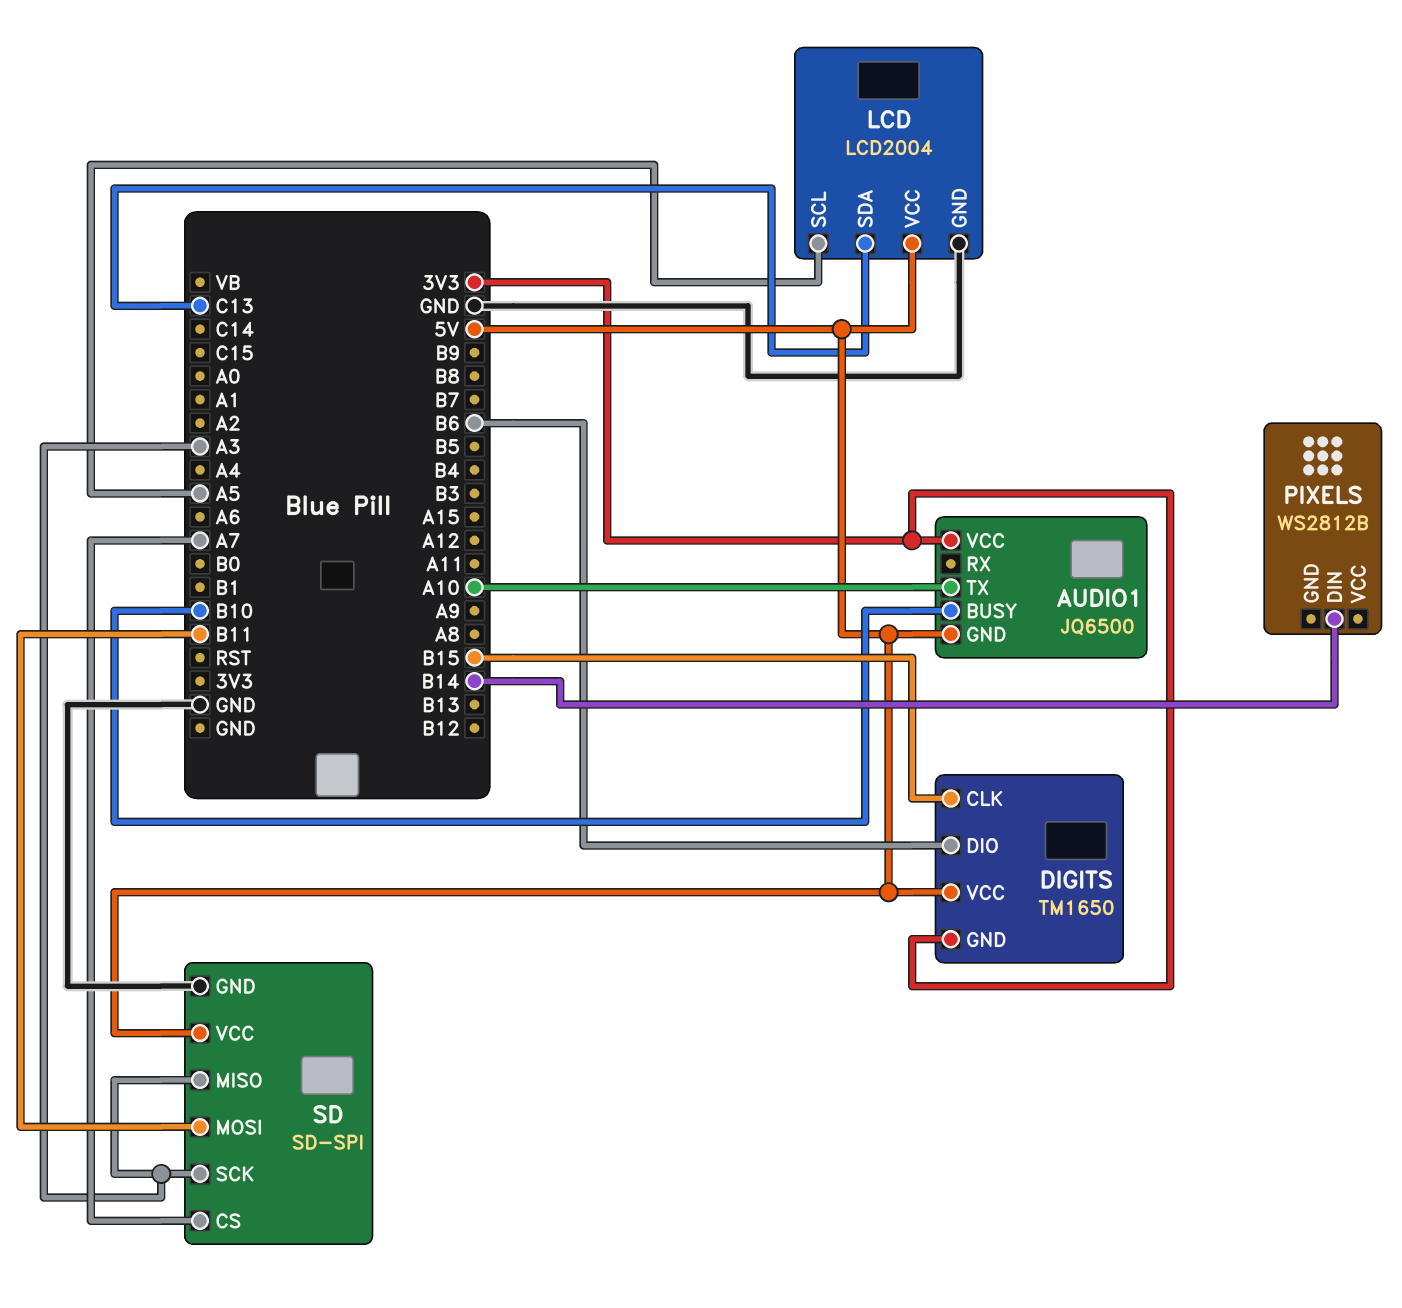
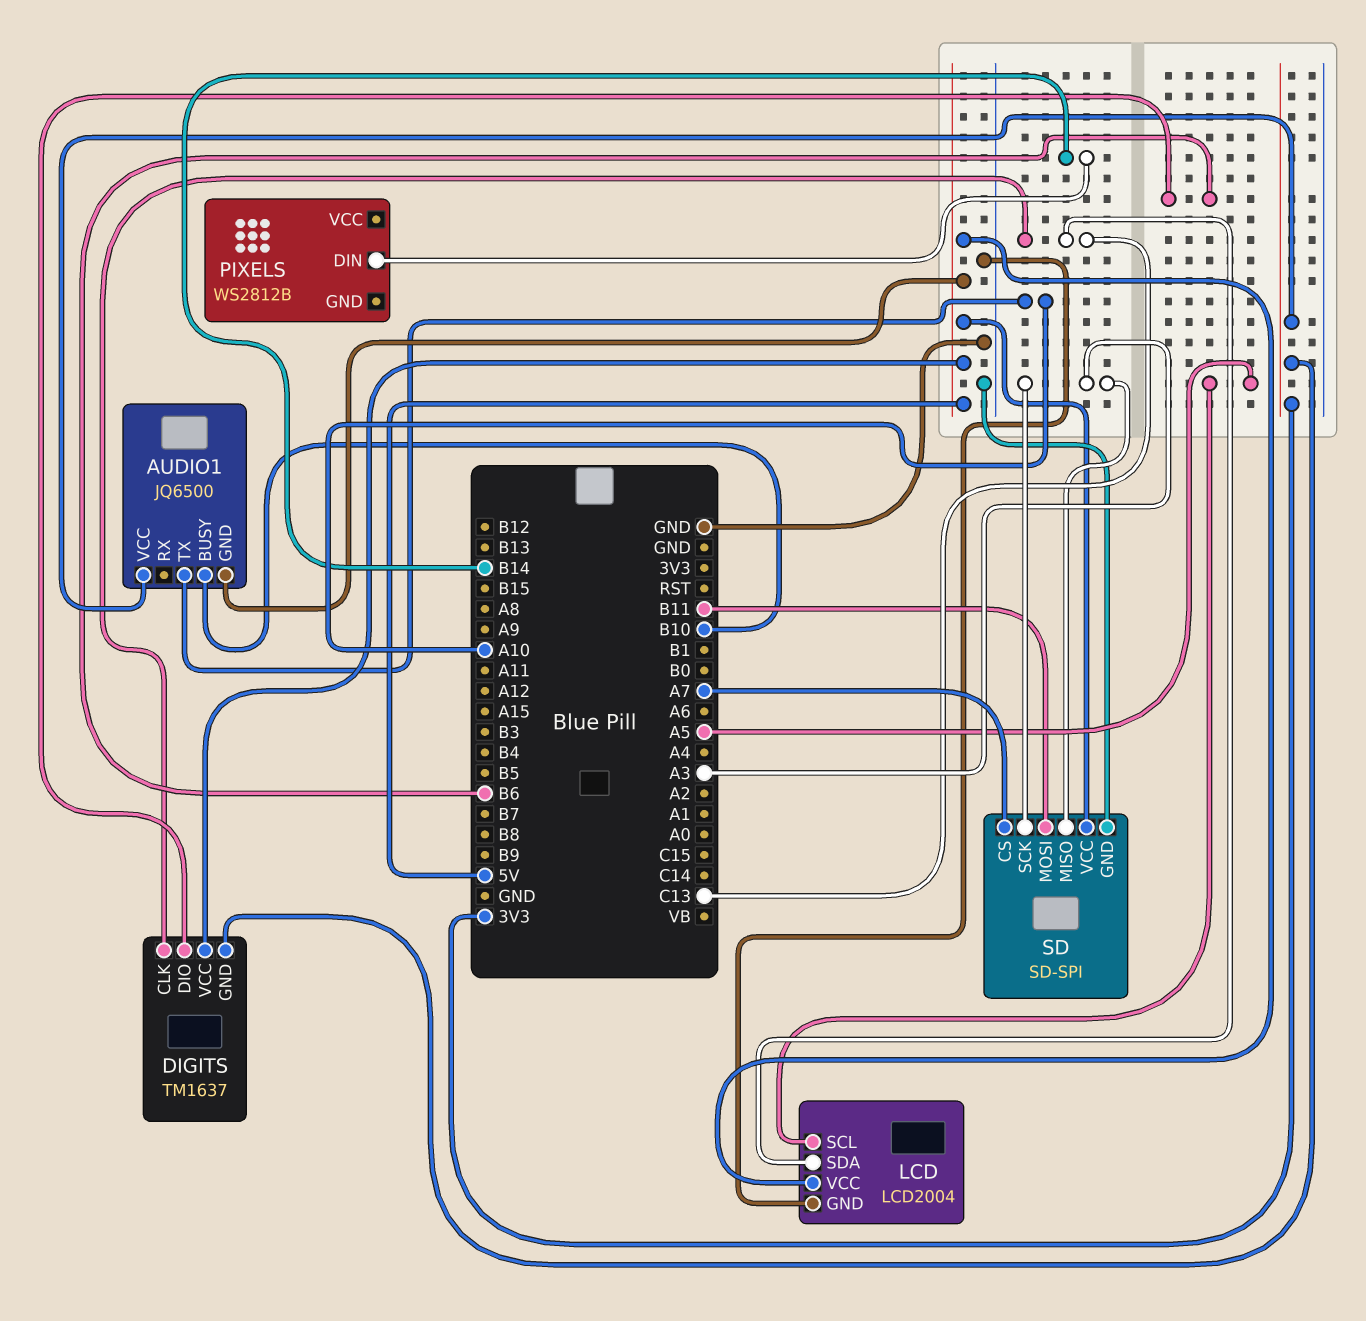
DIGITS: TM1650 -> TM1637
DIGITS pin CLK: B15 -> C13

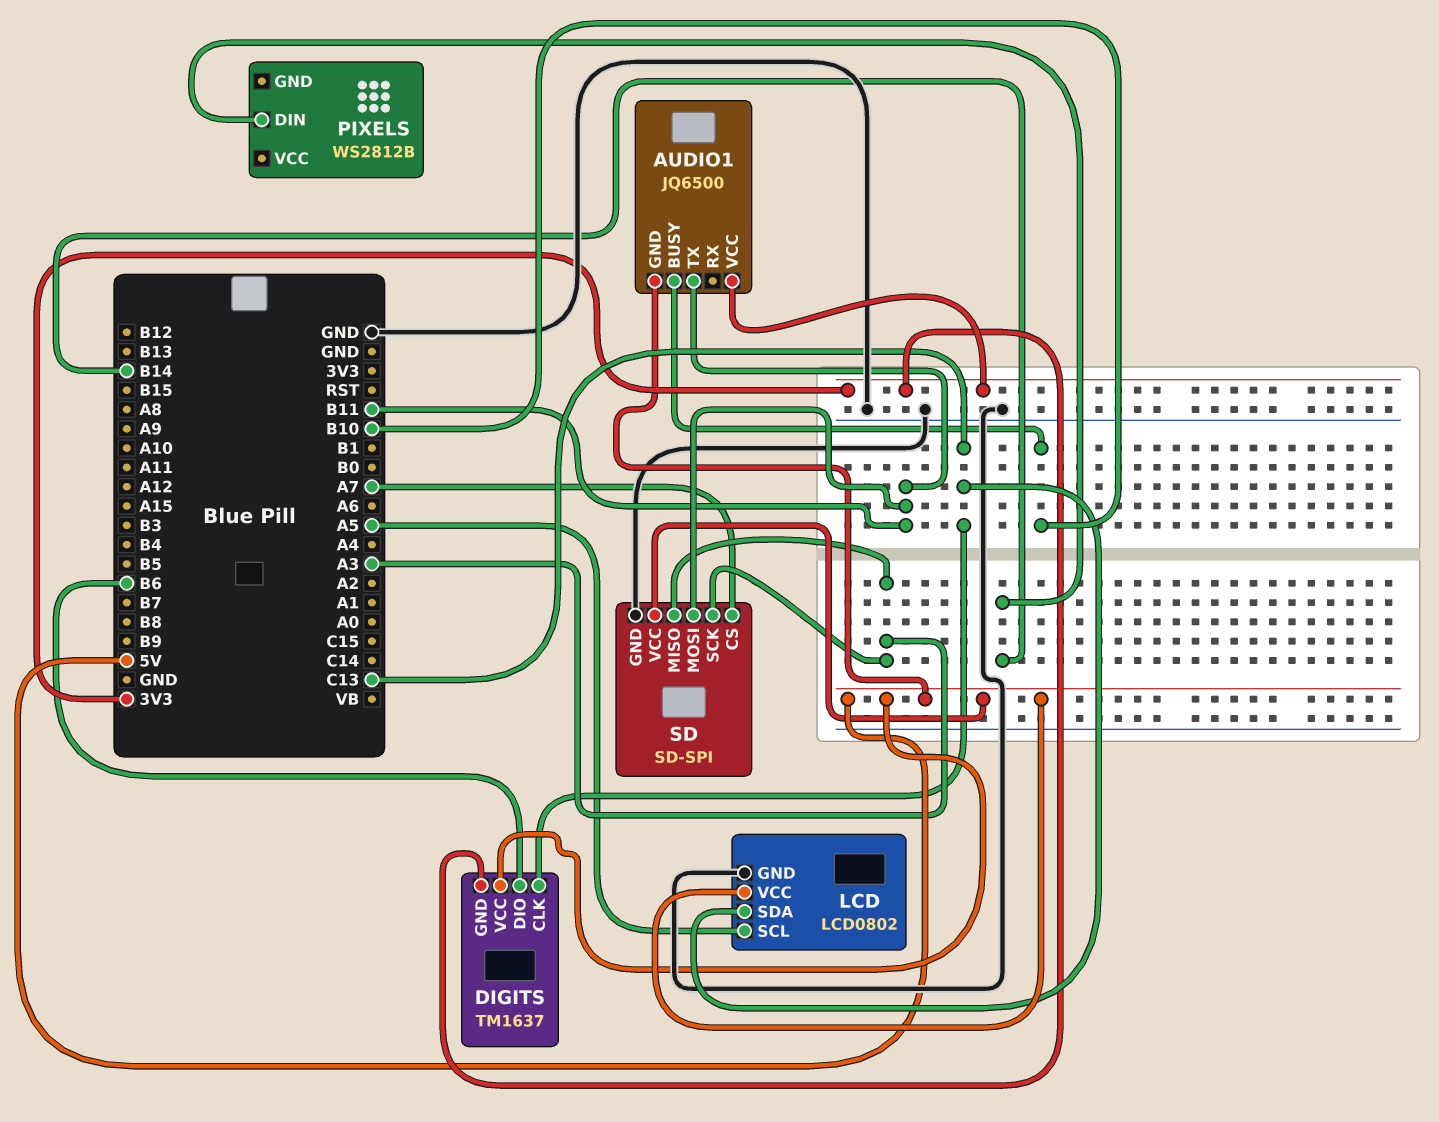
AUDIO1 pin TX: A10 -> B11
LCD: LCD2004 -> LCD0802

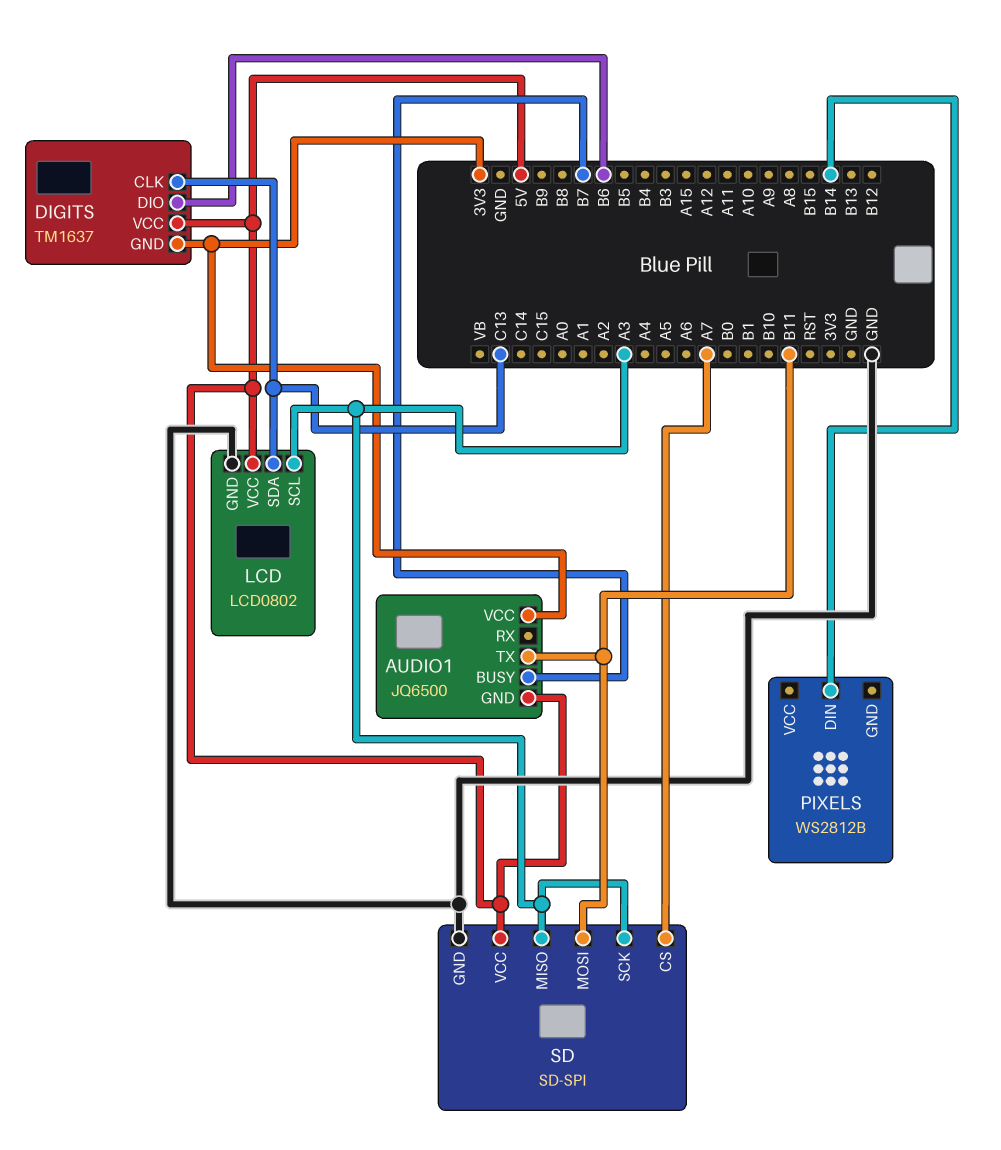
AUDIO1 pin BUSY: B10 -> B7
LCD pin SCL: A5 -> A3

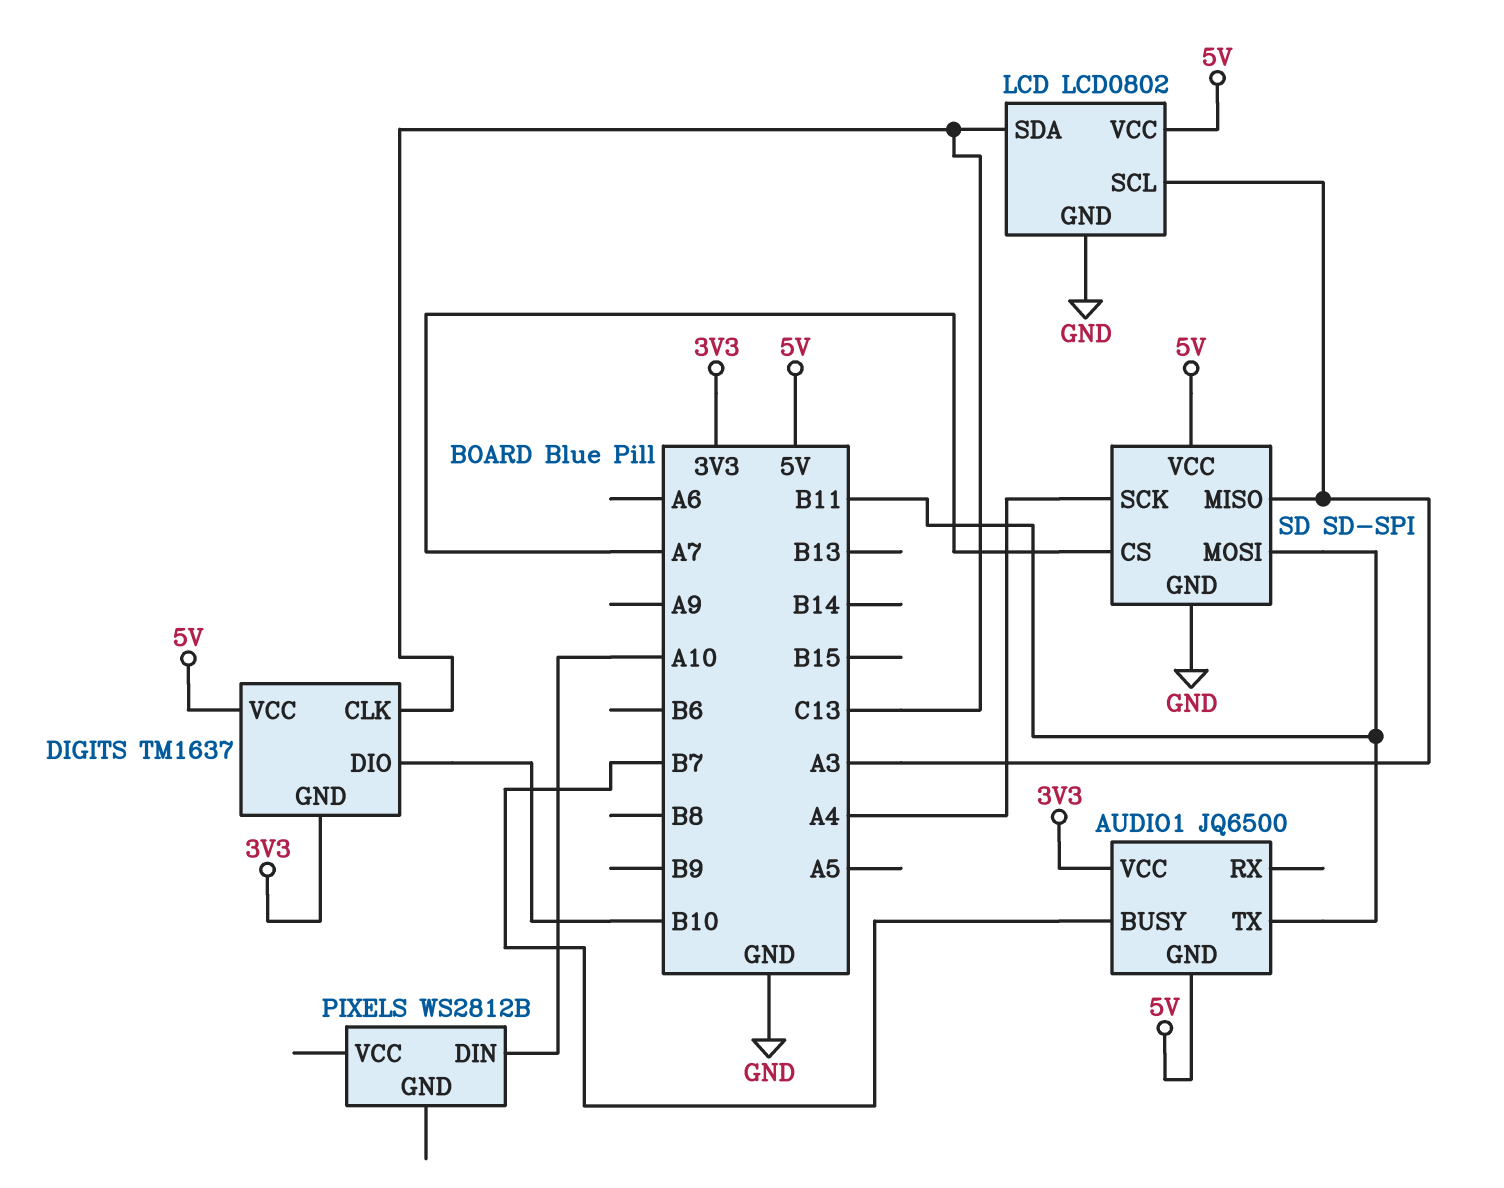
DIGITS pin DIO: B6 -> B10
PIXELS pin DIN: B14 -> A10
SD pin SCK: A3 -> A4

